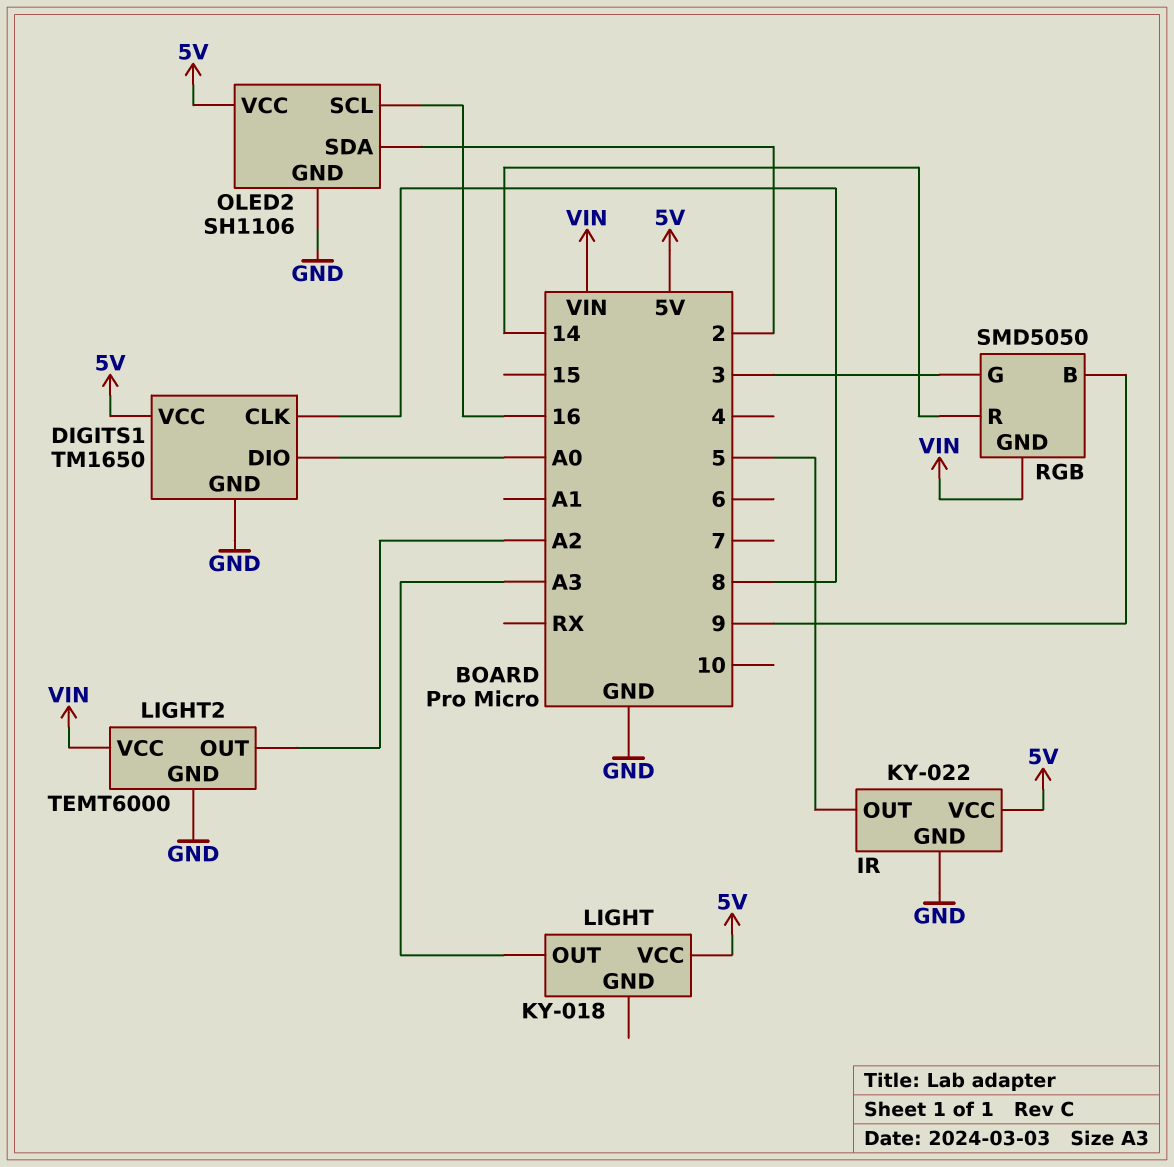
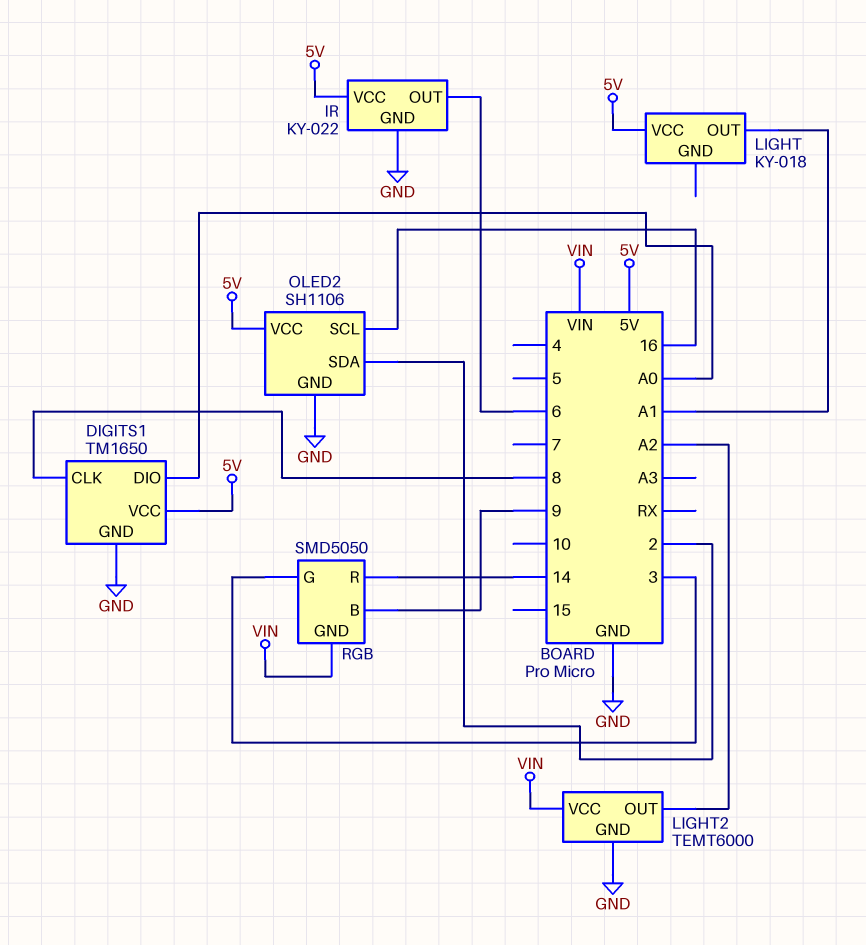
IR pin OUT: 5 -> 6
LIGHT pin OUT: A3 -> A1

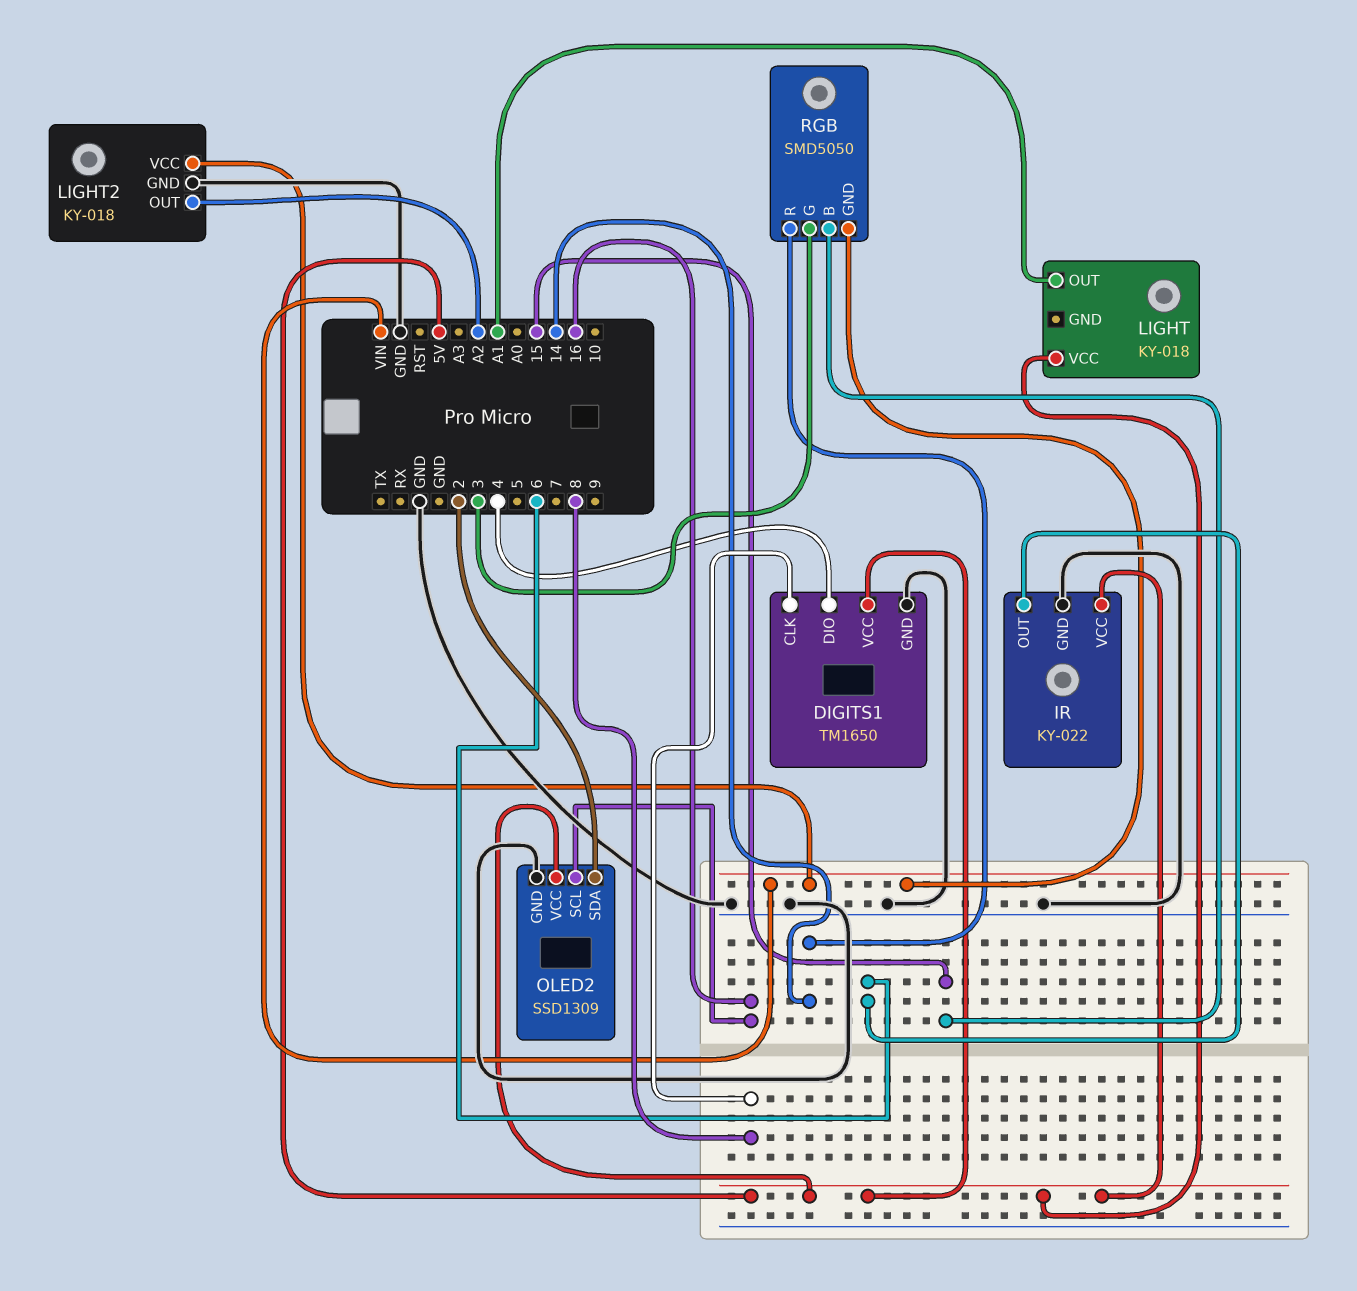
DIGITS1 pin DIO: A0 -> 4
LIGHT2: TEMT6000 -> KY-018
OLED2: SH1106 -> SSD1309
RGB pin B: 9 -> 15

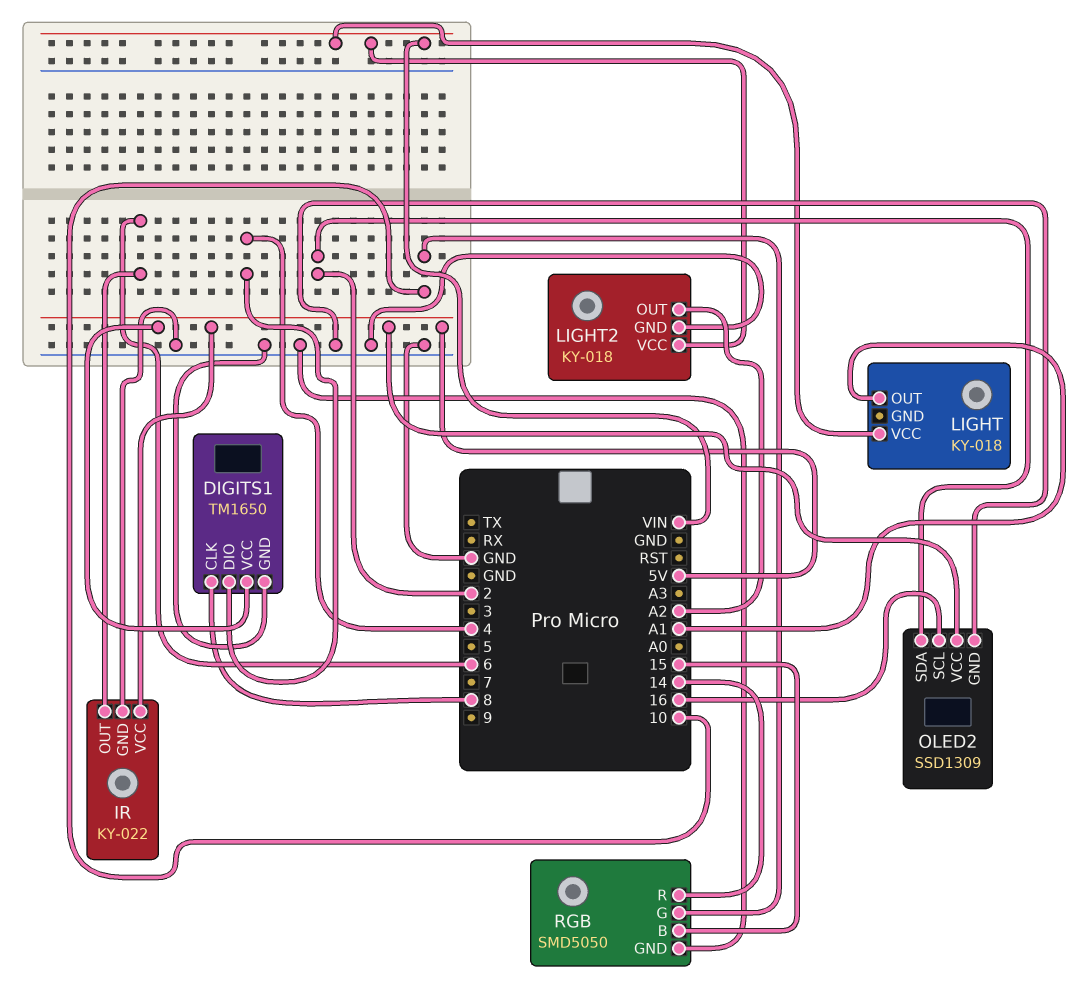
LIGHT pin VCC: 5V -> VIN
RGB pin G: 3 -> 10
RGB pin GND: VIN -> GND

